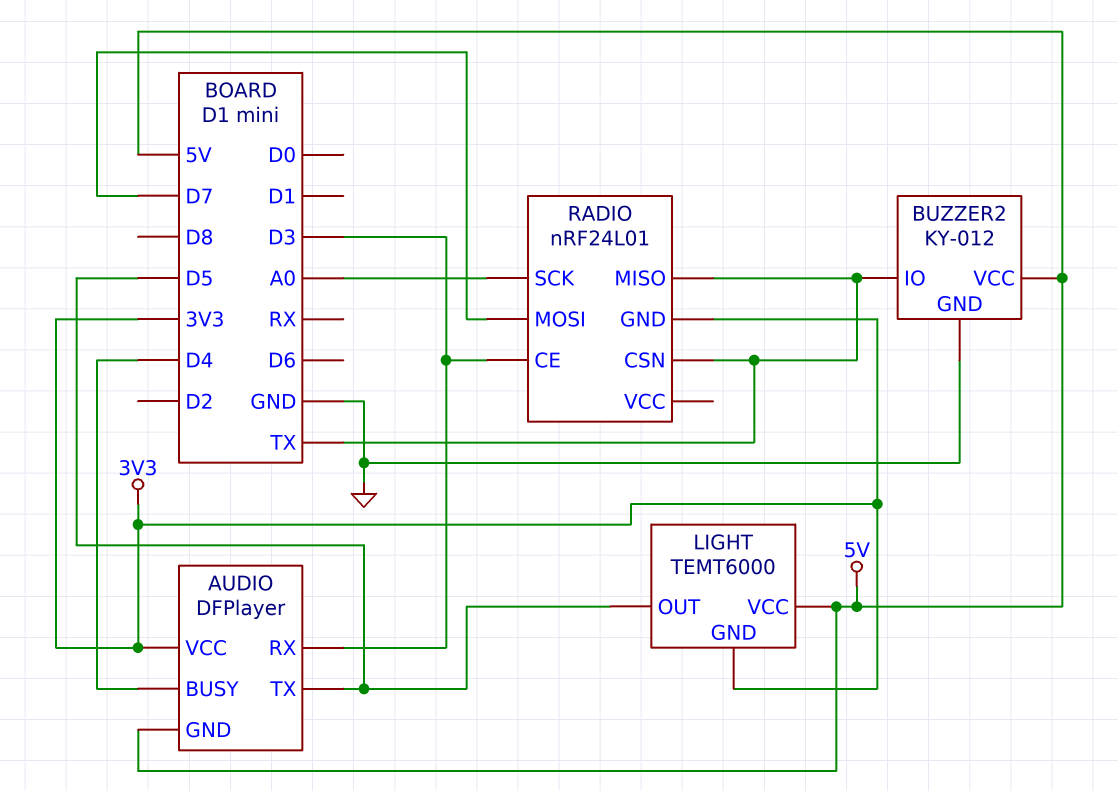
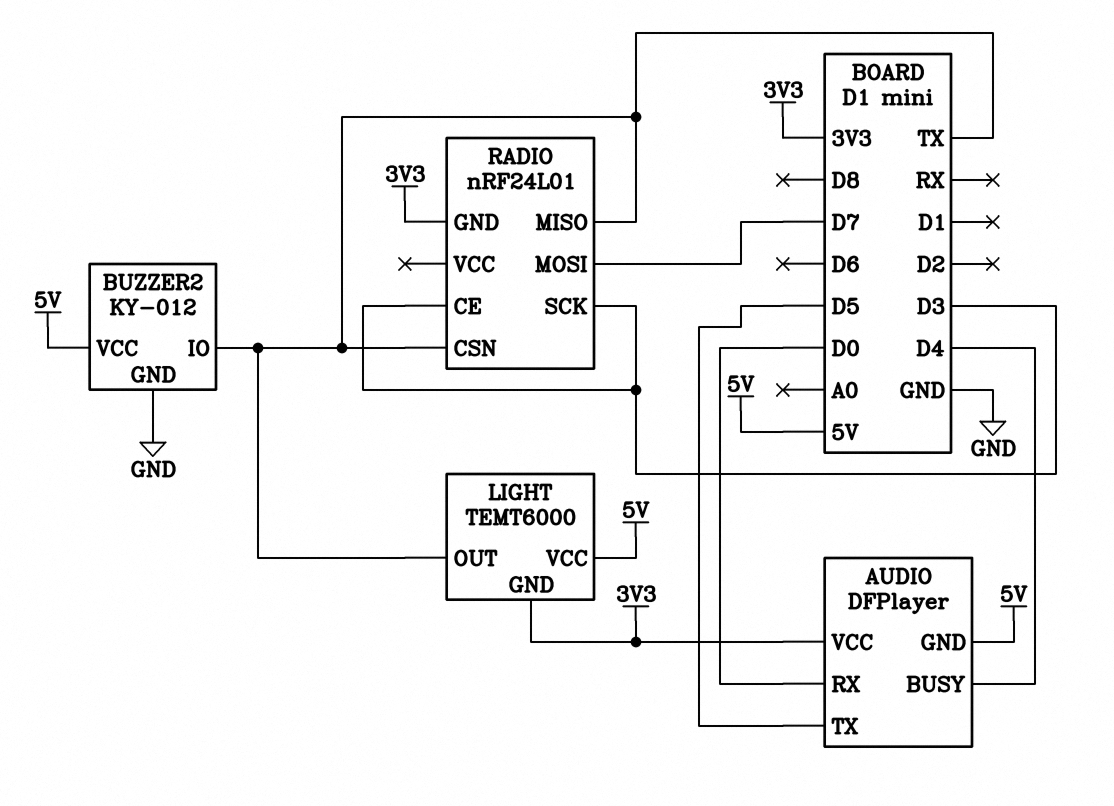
AUDIO pin RX: D3 -> D0
LIGHT pin OUT: D5 -> TX
RADIO pin SCK: A0 -> D3

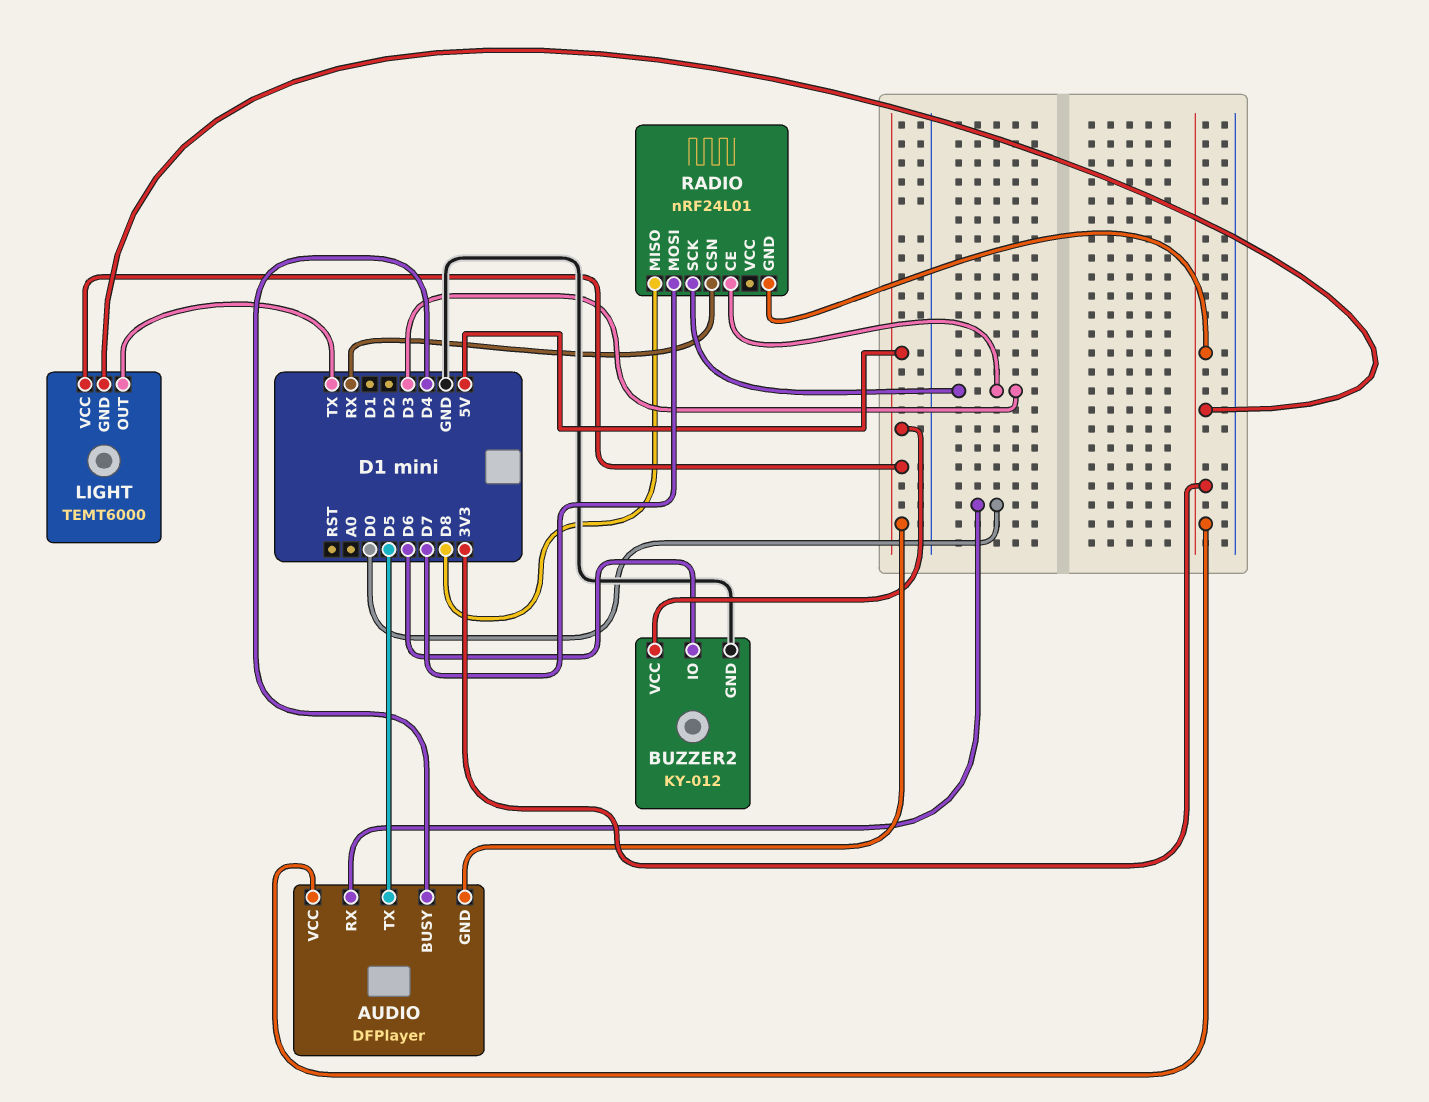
BUZZER2 pin IO: TX -> D6
RADIO pin CSN: TX -> RX
RADIO pin MISO: TX -> D8

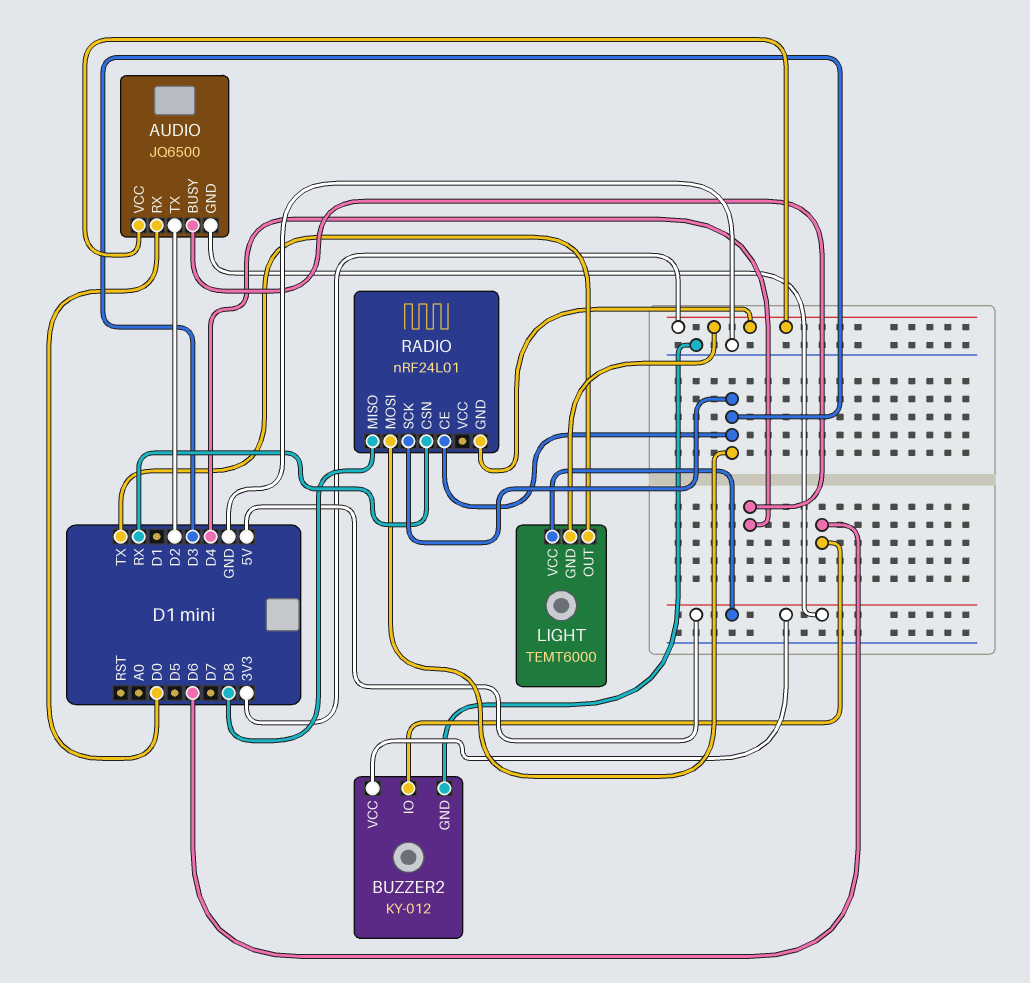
AUDIO: DFPlayer -> JQ6500
AUDIO pin TX: D5 -> D2
RADIO pin MOSI: D7 -> D3

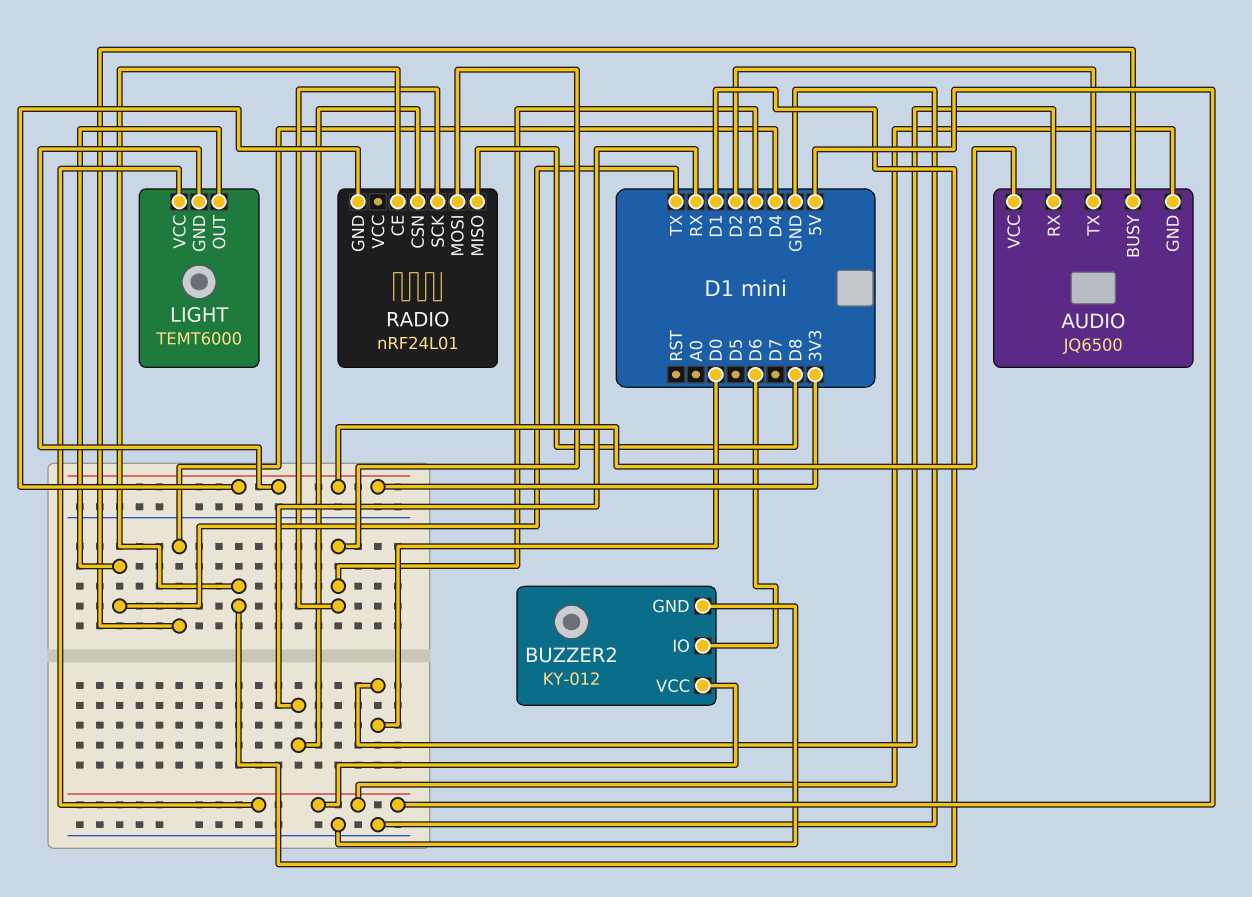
RADIO pin CE: D3 -> D1

